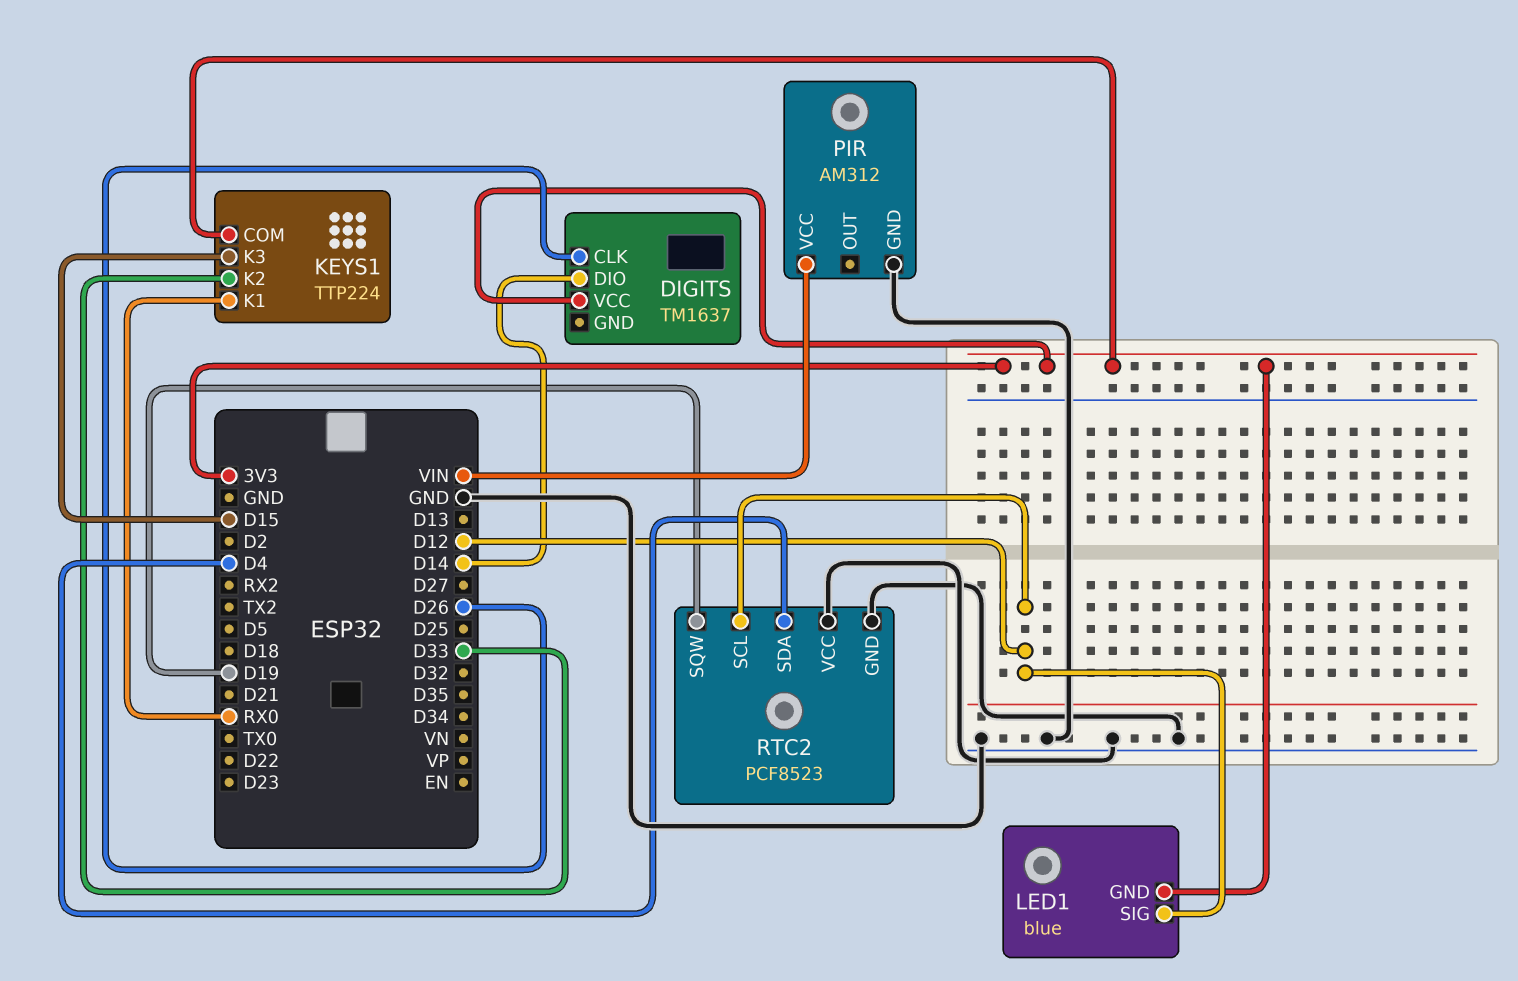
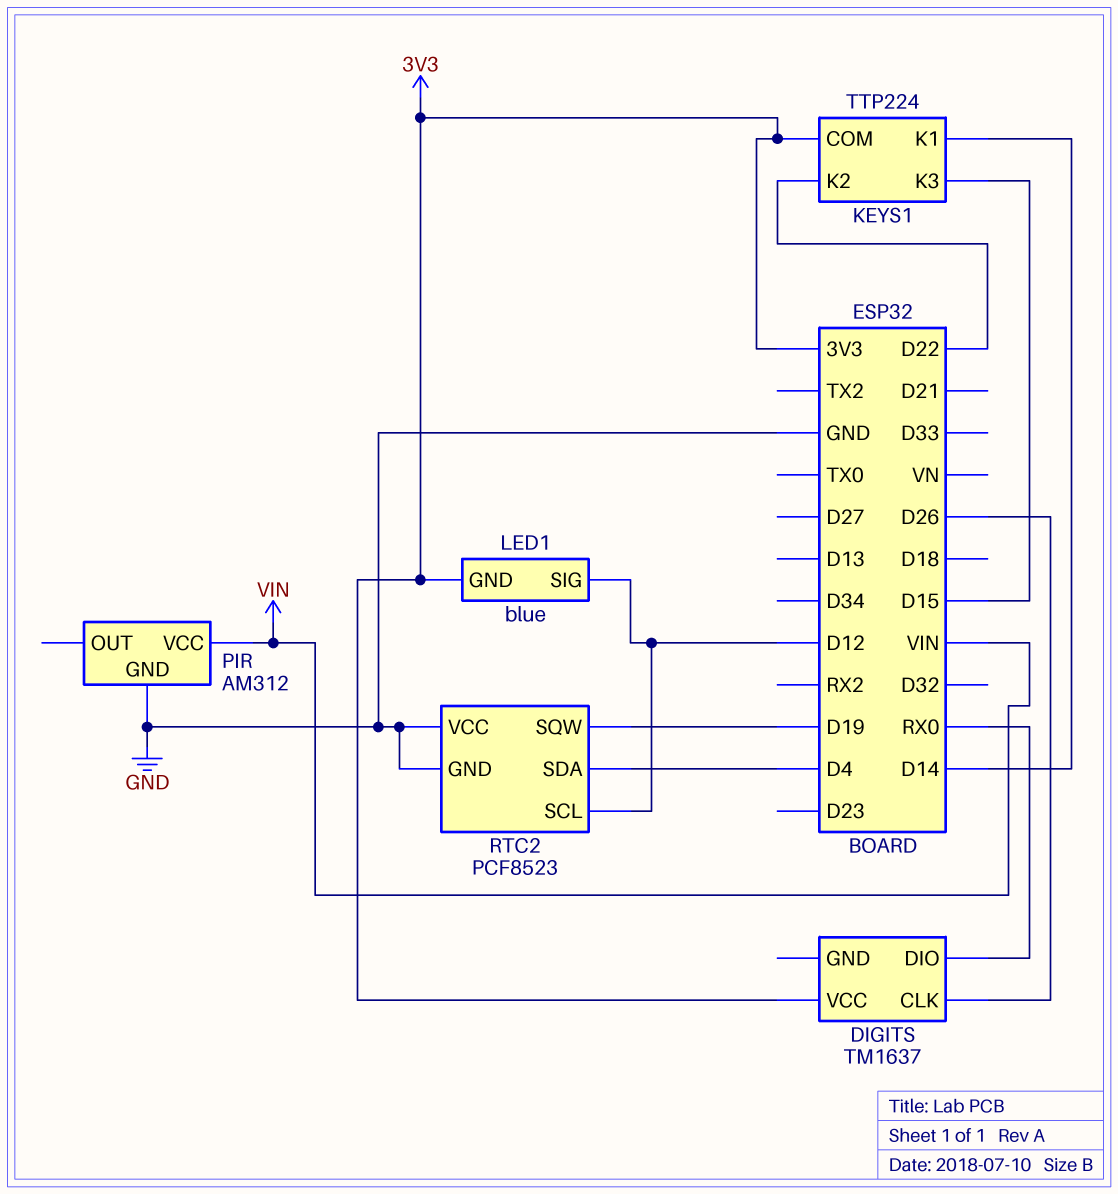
DIGITS pin DIO: D14 -> RX0
KEYS1 pin K1: RX0 -> D14
KEYS1 pin K2: D33 -> D22

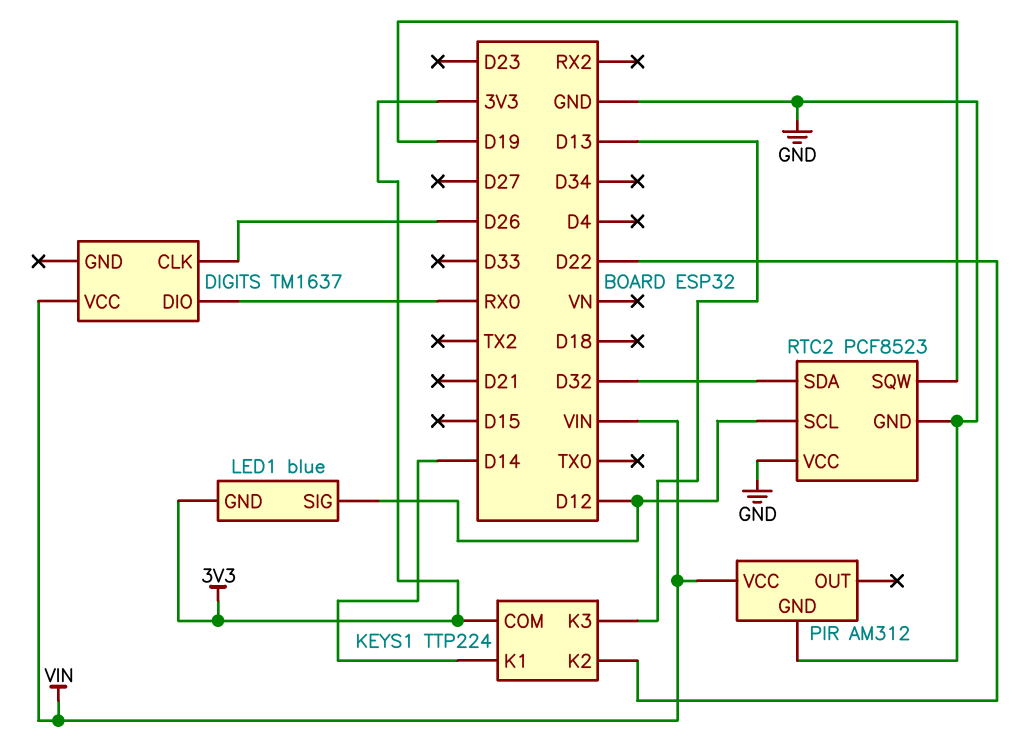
DIGITS pin VCC: 3V3 -> VIN
KEYS1 pin K3: D15 -> D13
RTC2 pin SDA: D4 -> D32

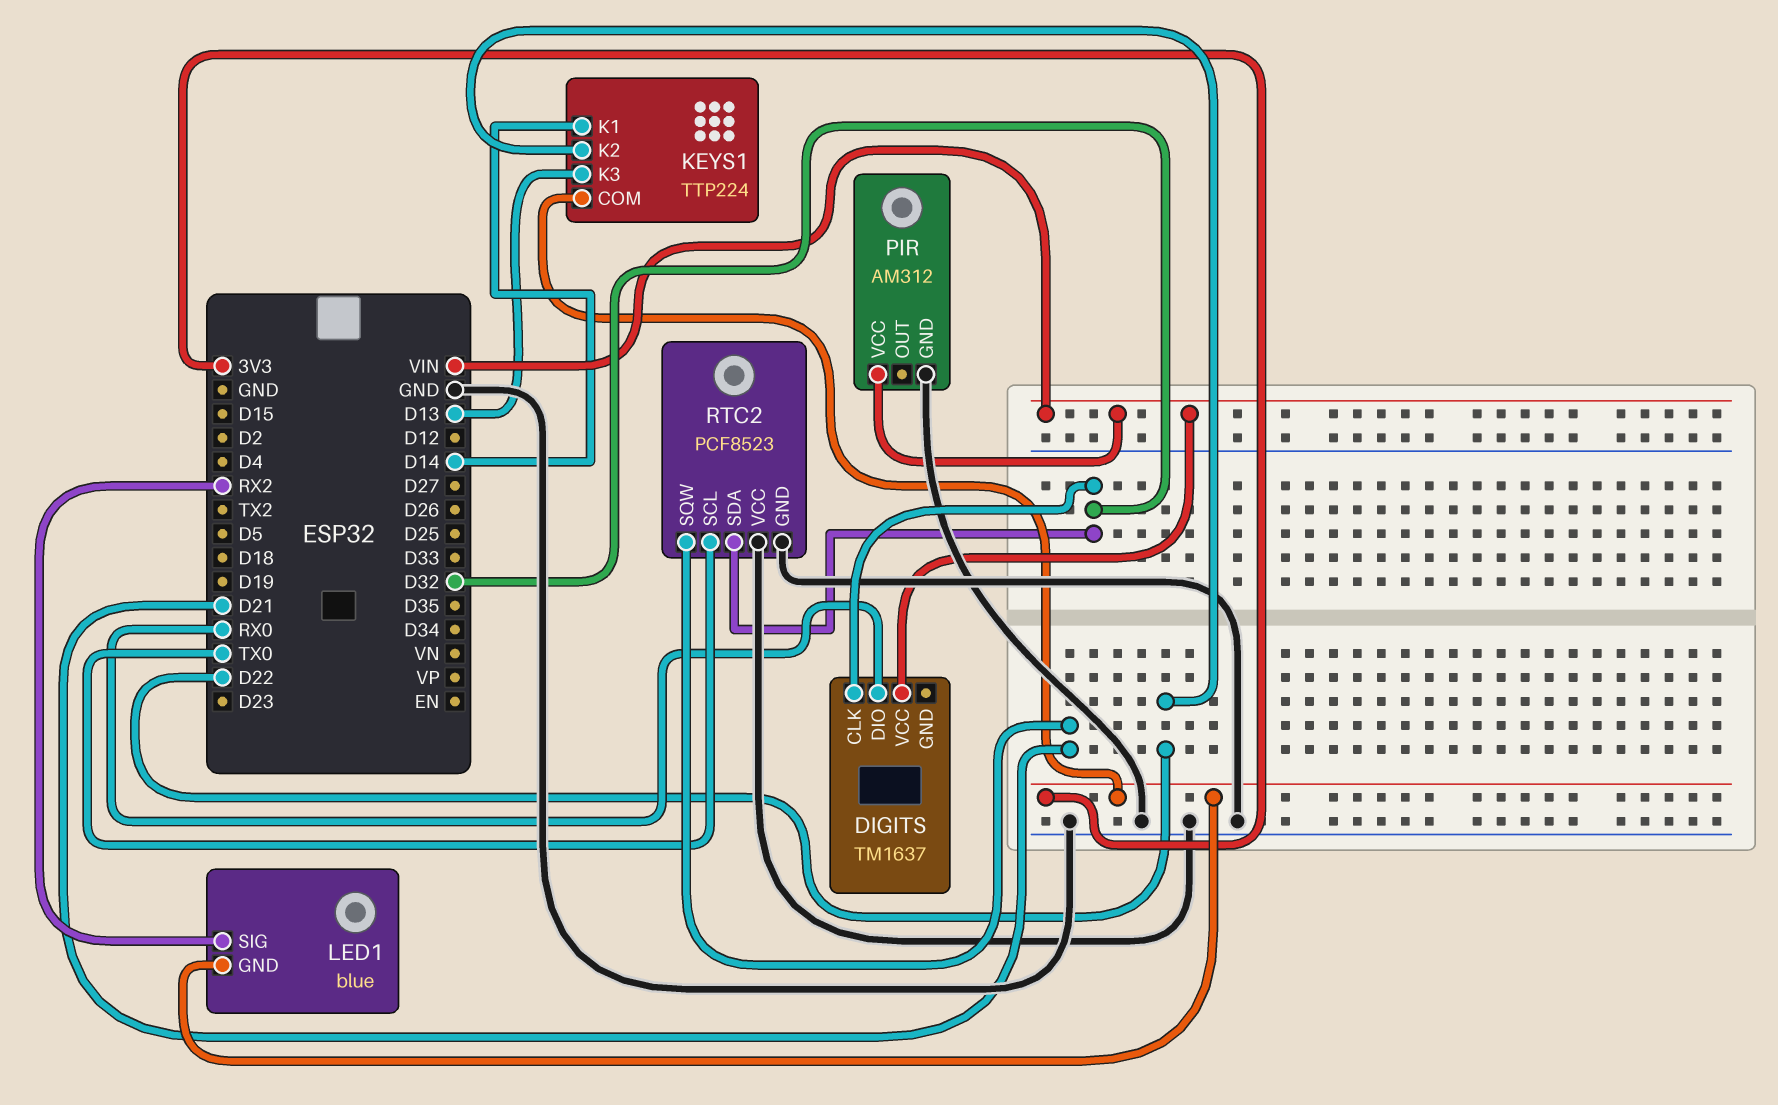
DIGITS pin CLK: D26 -> D32
LED1 pin SIG: D12 -> RX2
RTC2 pin SCL: D12 -> TX0
RTC2 pin SQW: D19 -> D21

